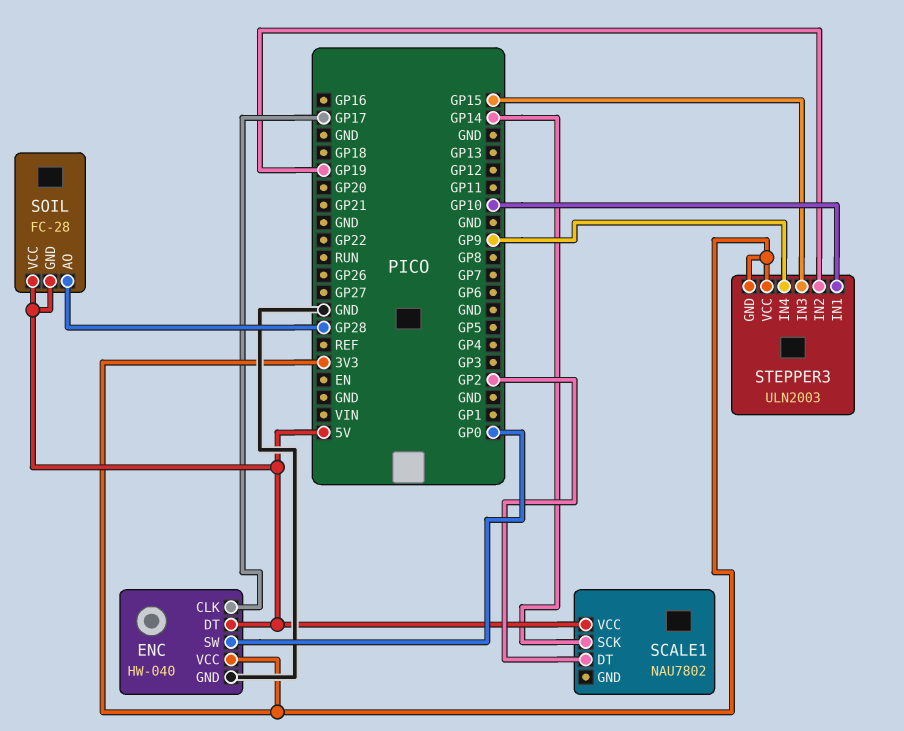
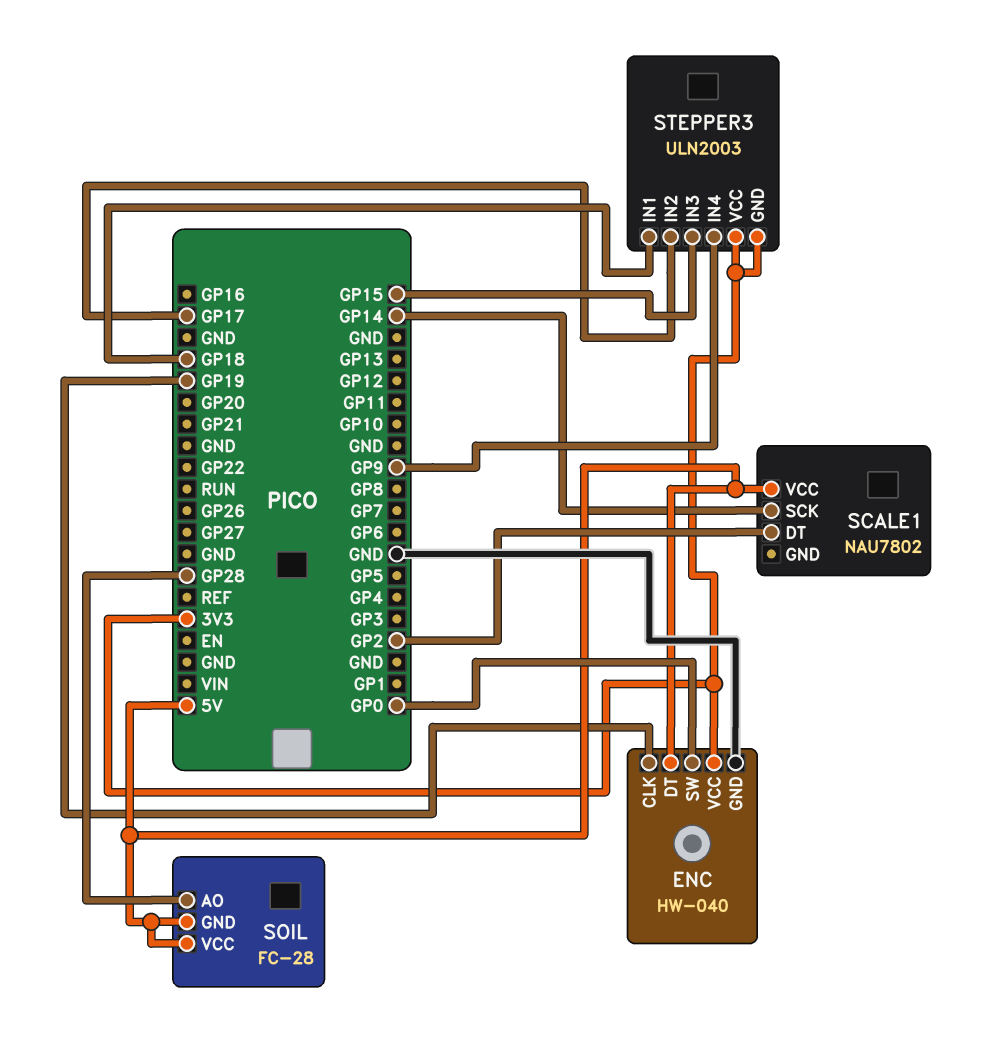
ENC pin CLK: GP17 -> GP19
STEPPER3 pin IN1: GP10 -> GP18
STEPPER3 pin IN2: GP19 -> GP17

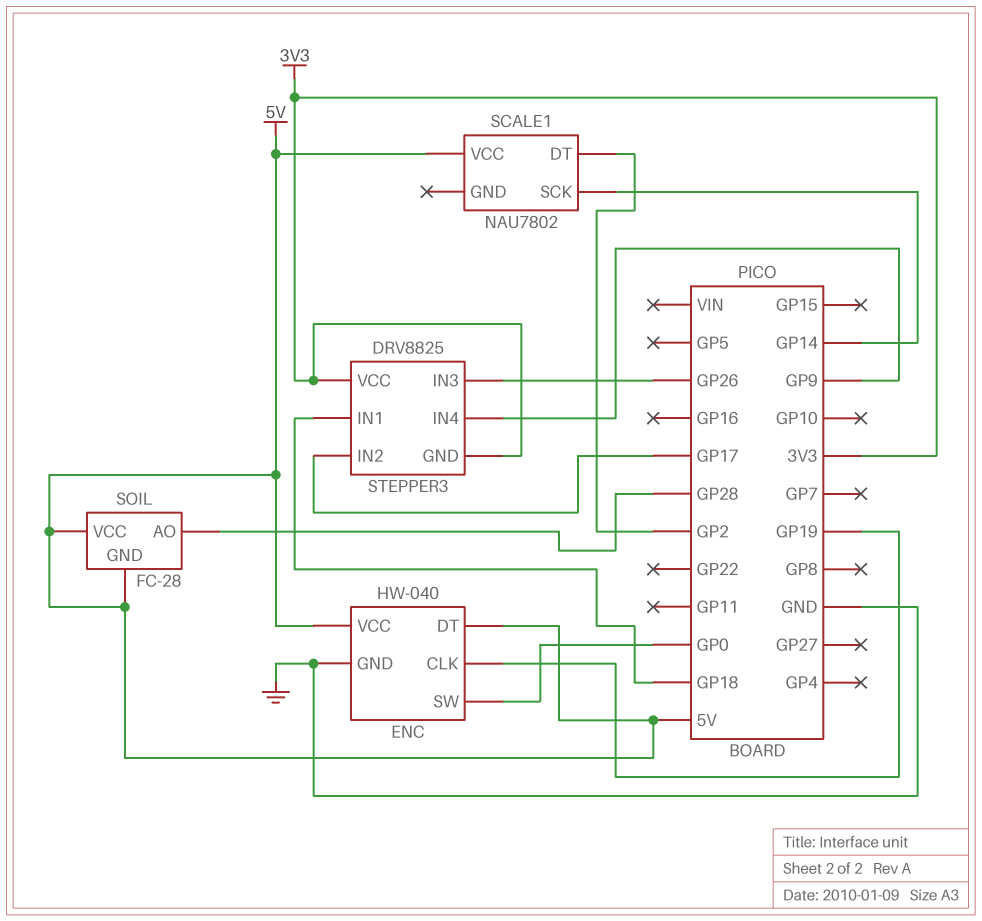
ENC pin VCC: 3V3 -> 5V
STEPPER3: ULN2003 -> DRV8825
STEPPER3 pin IN3: GP15 -> GP26

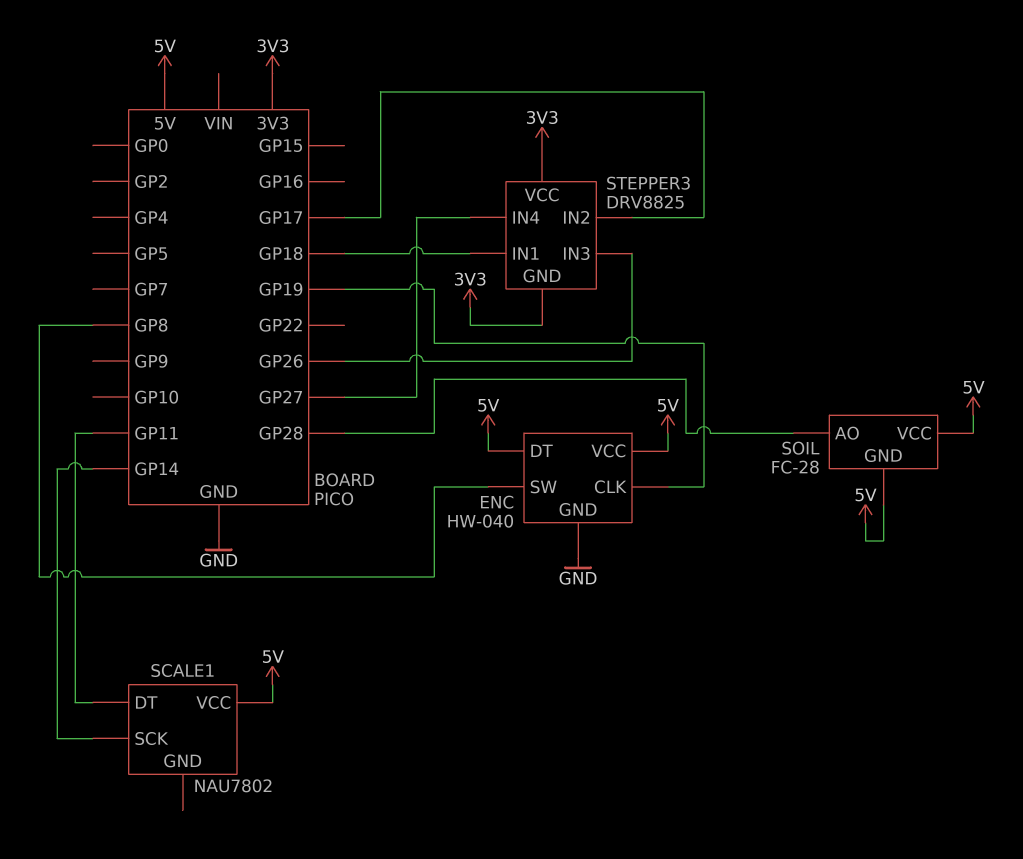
ENC pin SW: GP0 -> GP8
SCALE1 pin DT: GP2 -> GP11
STEPPER3 pin IN4: GP9 -> GP27

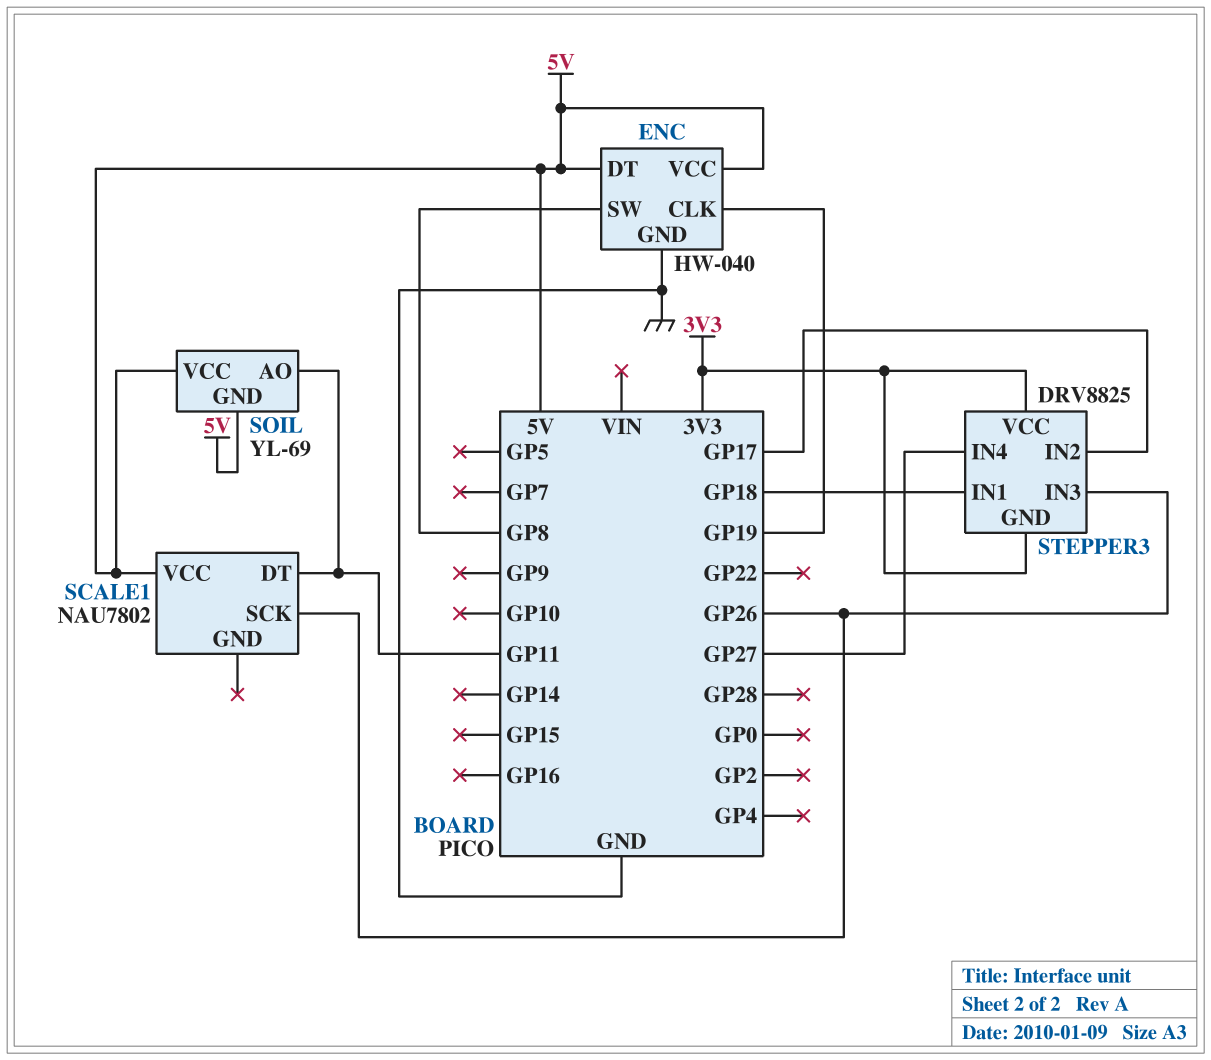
SCALE1 pin SCK: GP14 -> GP26
SOIL: FC-28 -> YL-69
SOIL pin AO: GP28 -> GP11

